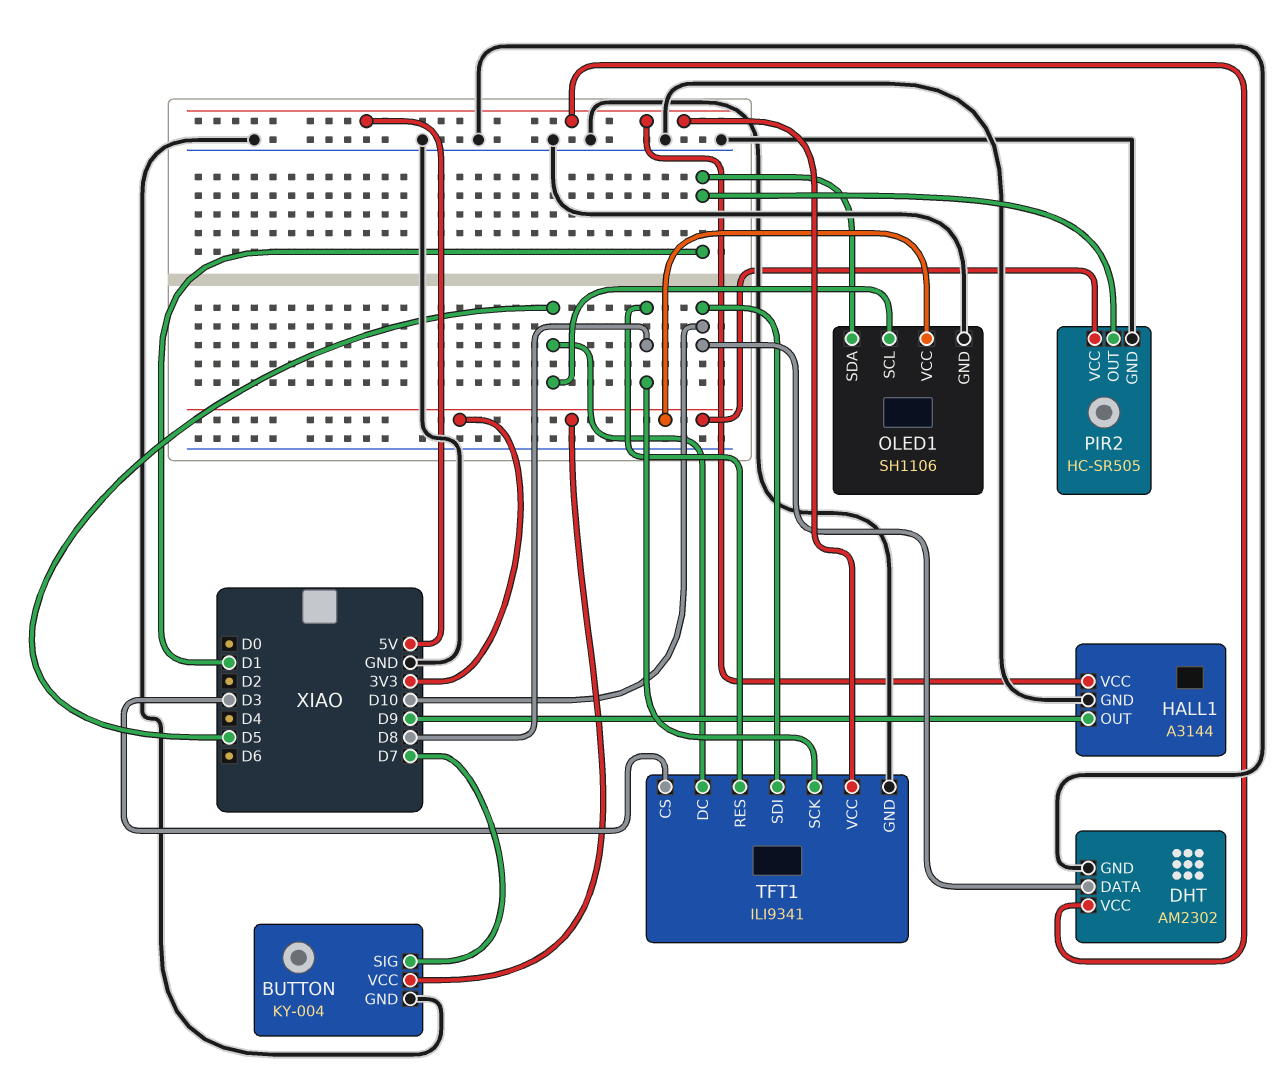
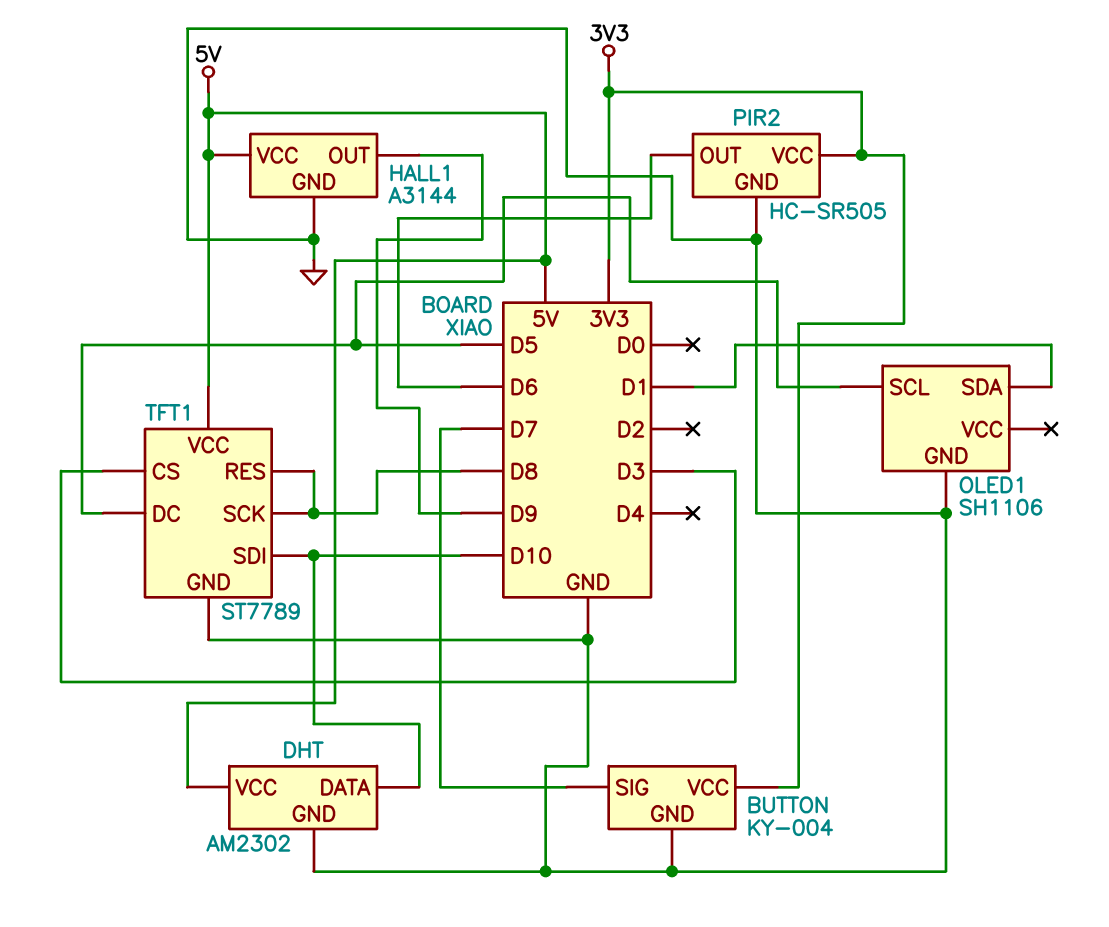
OLED1 pin VCC: 3V3 -> none
PIR2 pin OUT: D1 -> D6
TFT1: ILI9341 -> ST7789

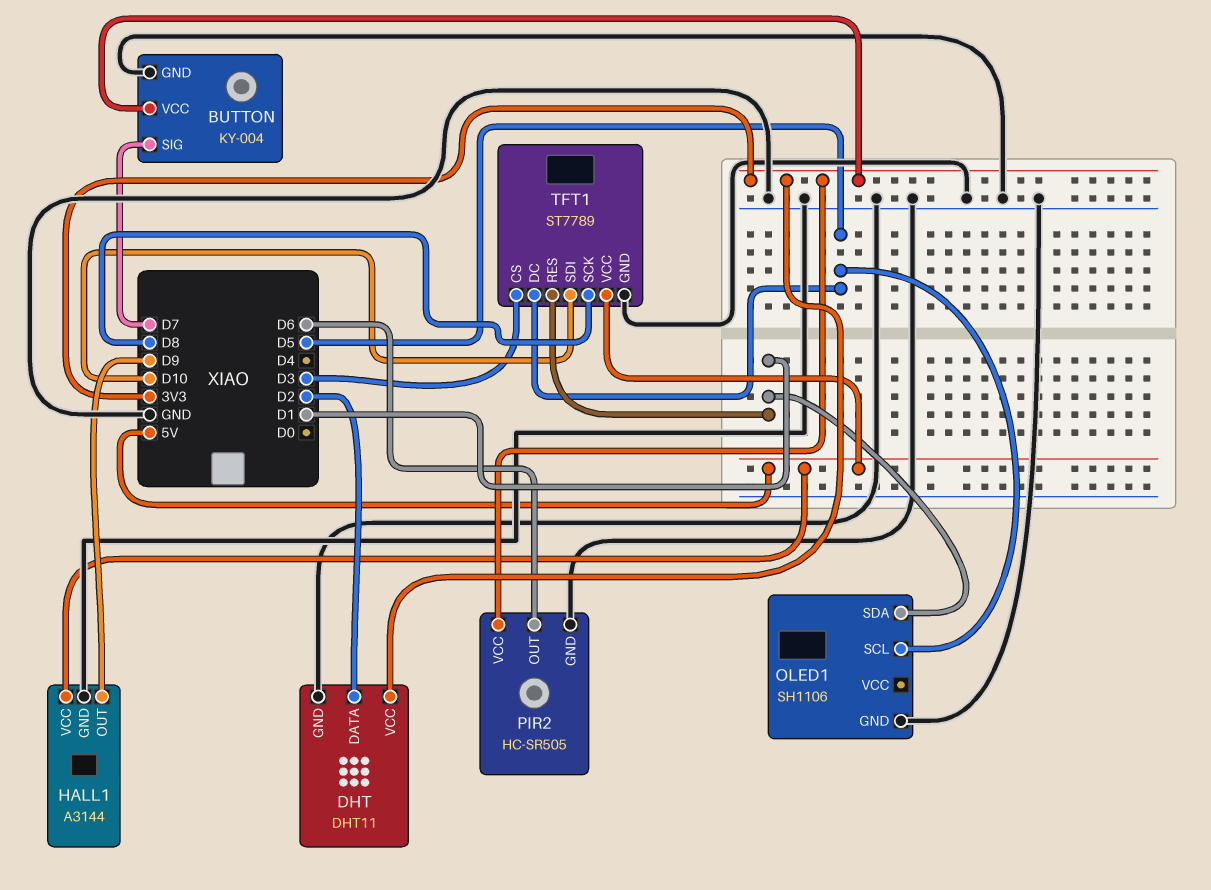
DHT: AM2302 -> DHT11
DHT pin DATA: D10 -> D2
DHT pin VCC: 5V -> 3V3
TFT1 pin RES: D8 -> D1

